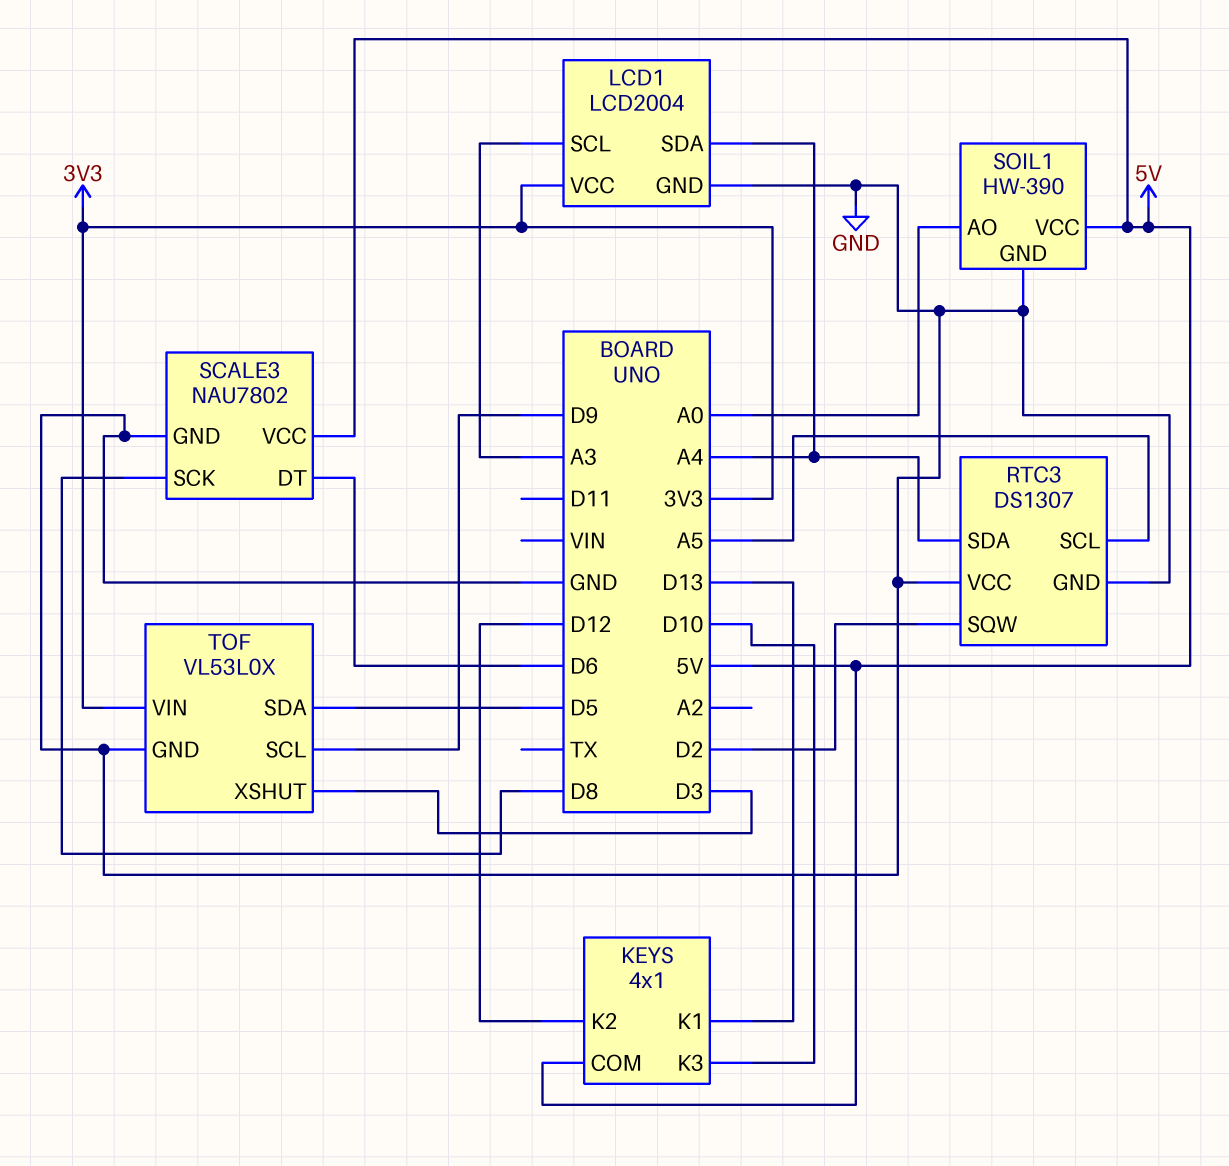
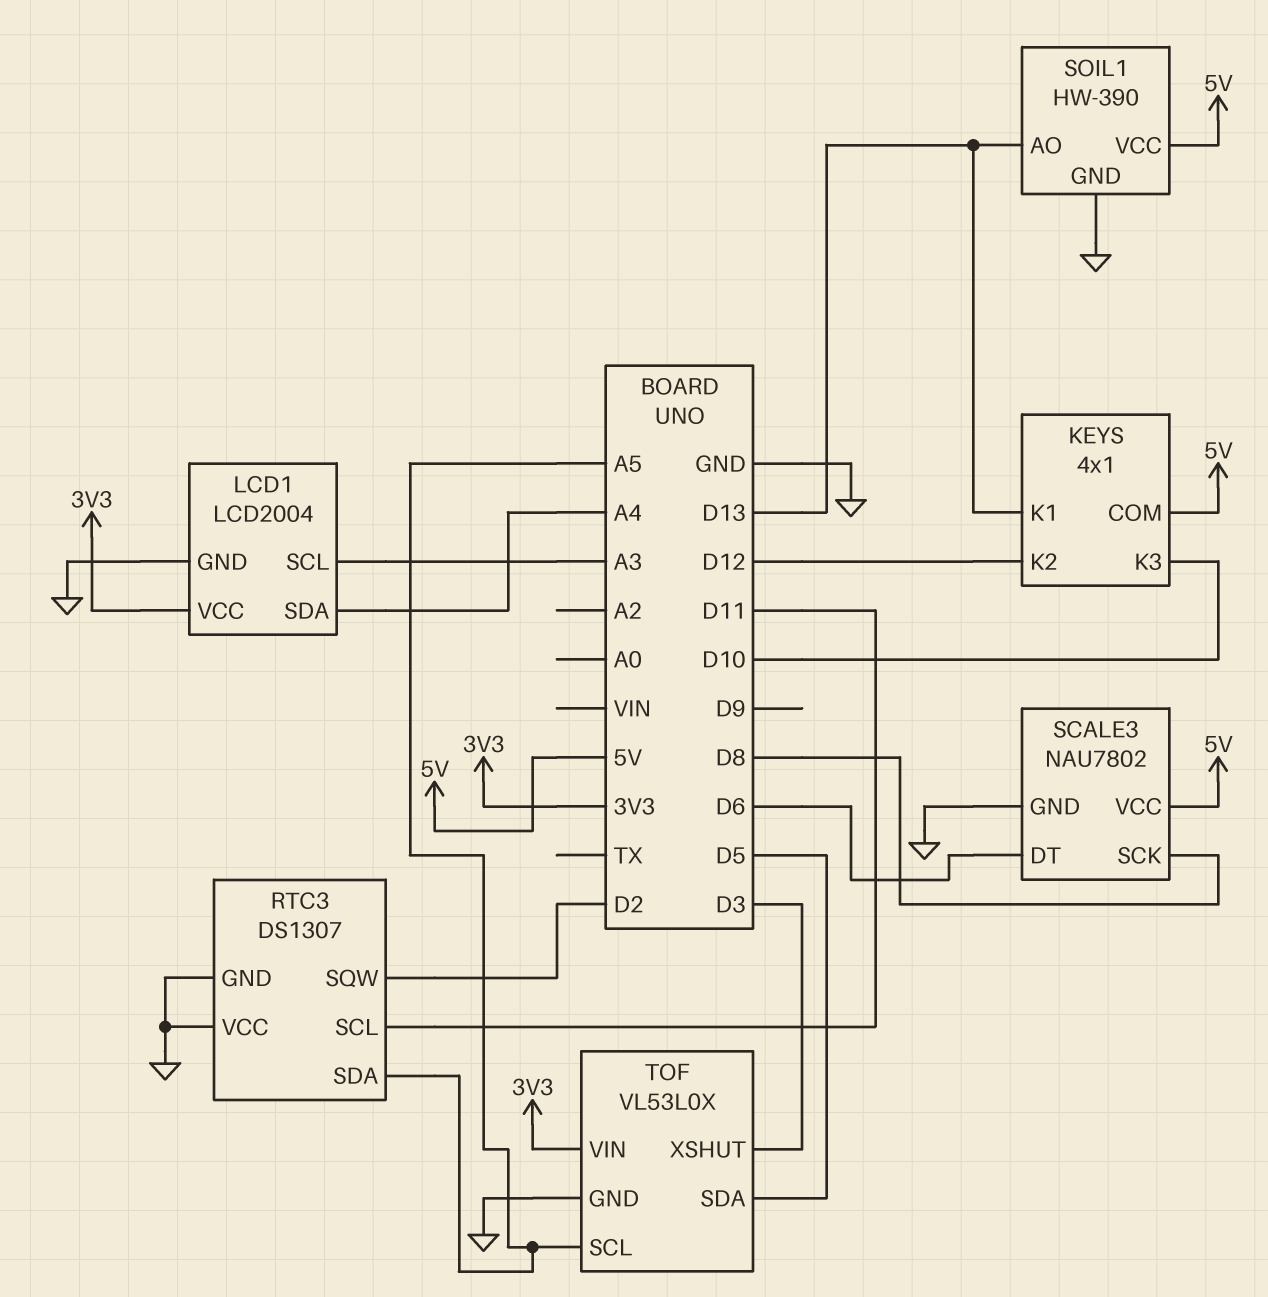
RTC3 pin SCL: A5 -> D11
RTC3 pin SDA: A4 -> A5
SOIL1 pin AO: A0 -> D13
TOF pin SCL: D9 -> A5

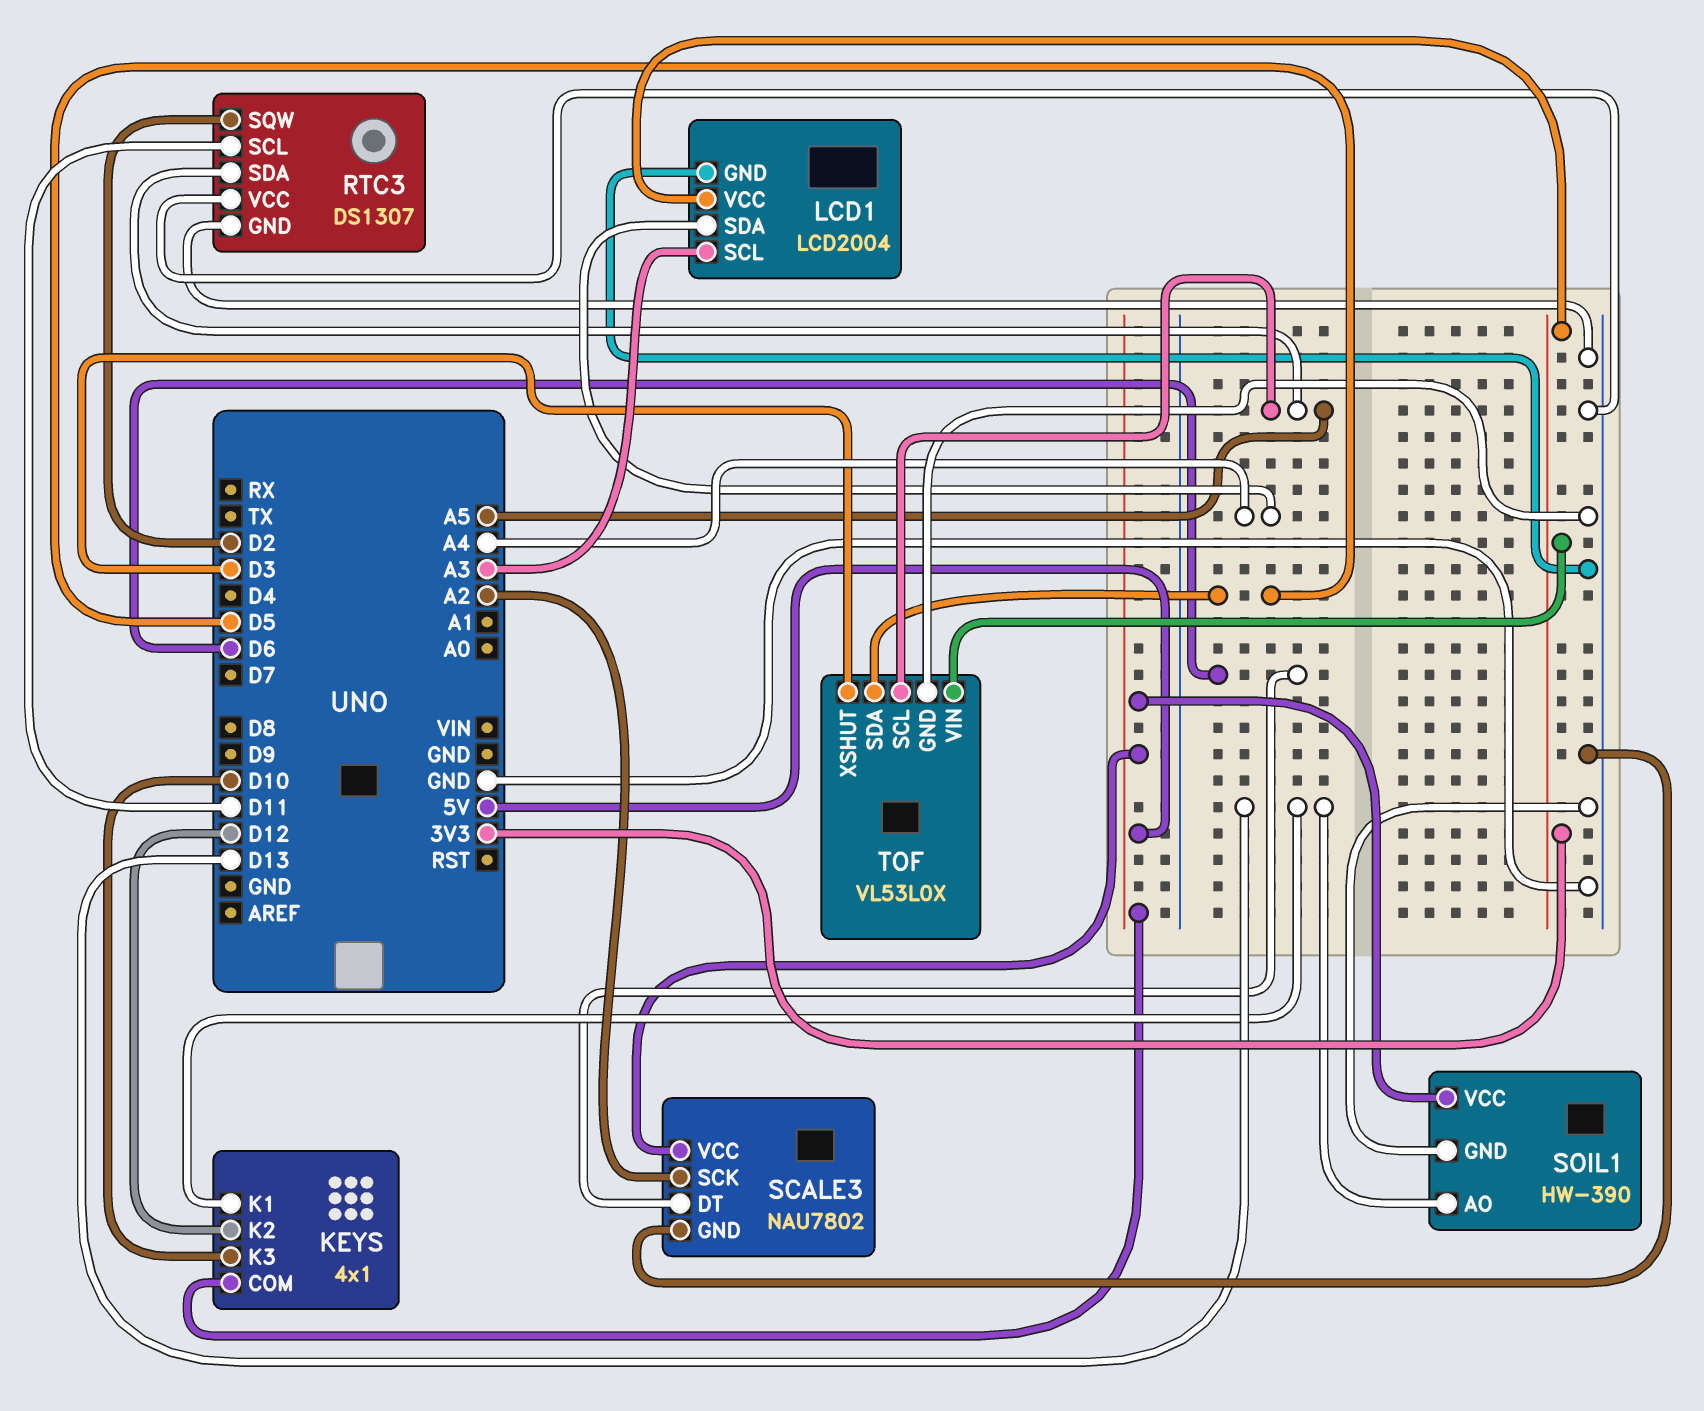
SCALE3 pin SCK: D8 -> A2

